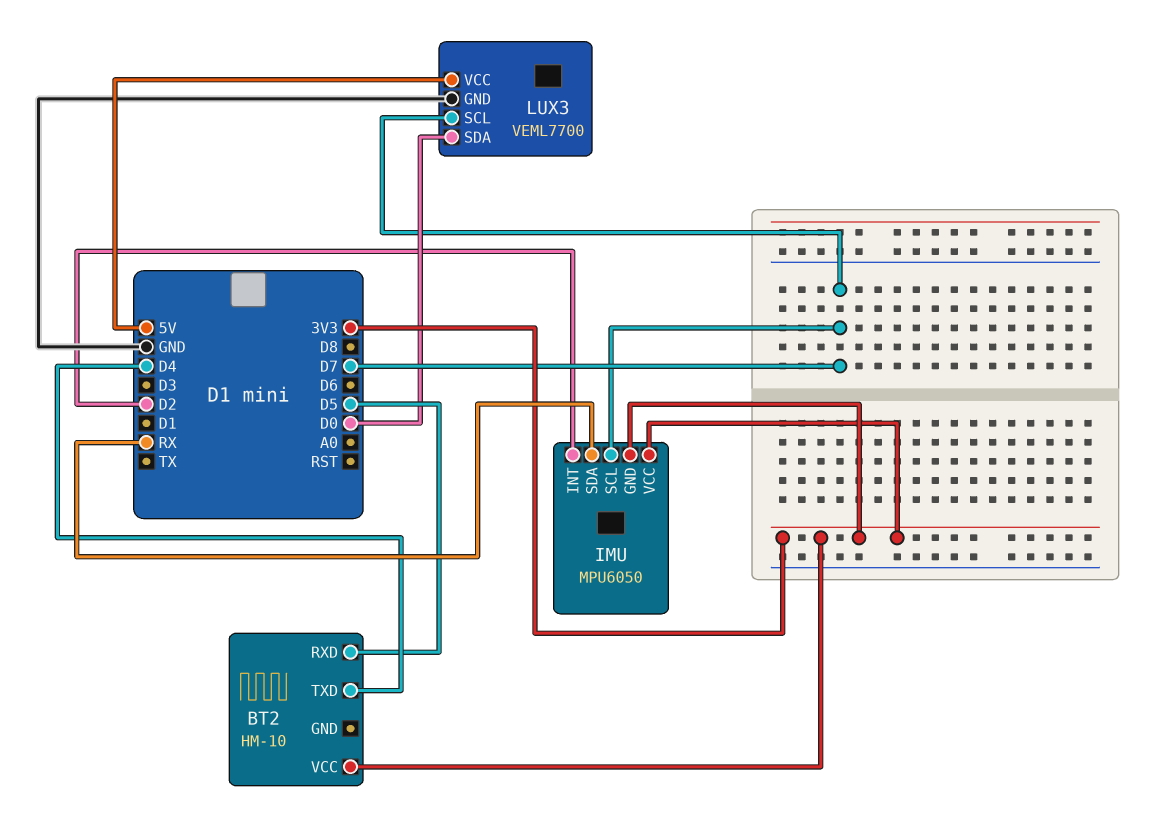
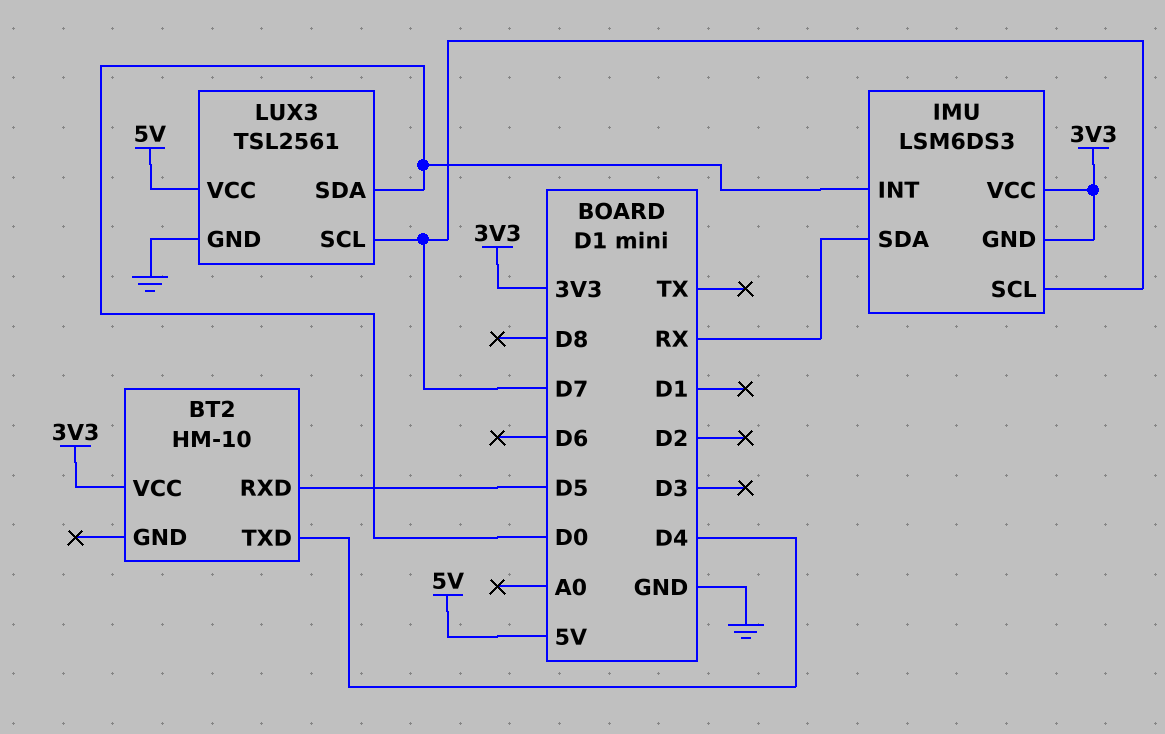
IMU: MPU6050 -> LSM6DS3
IMU pin INT: D2 -> D0
LUX3: VEML7700 -> TSL2561

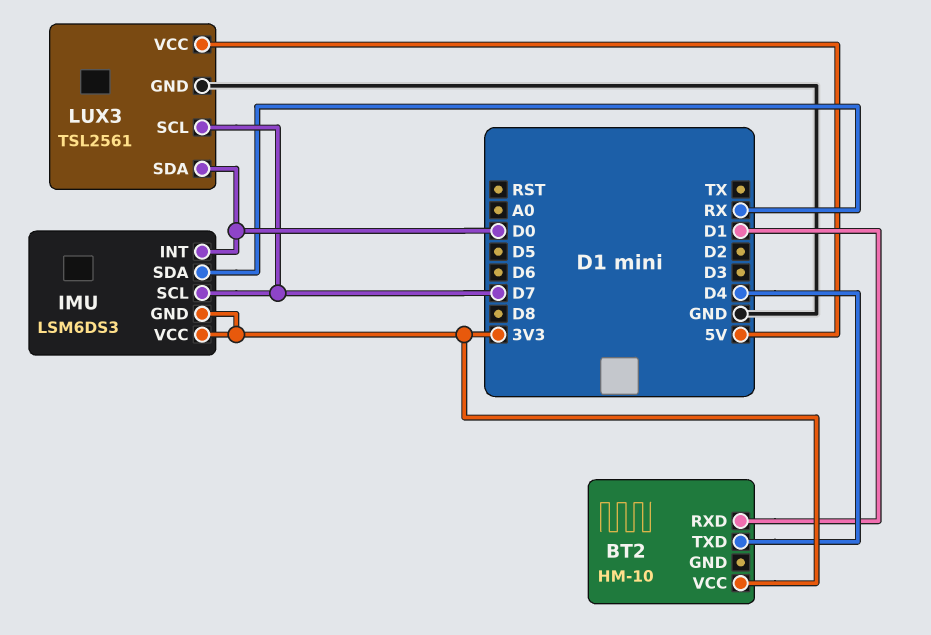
BT2 pin RXD: D5 -> D1

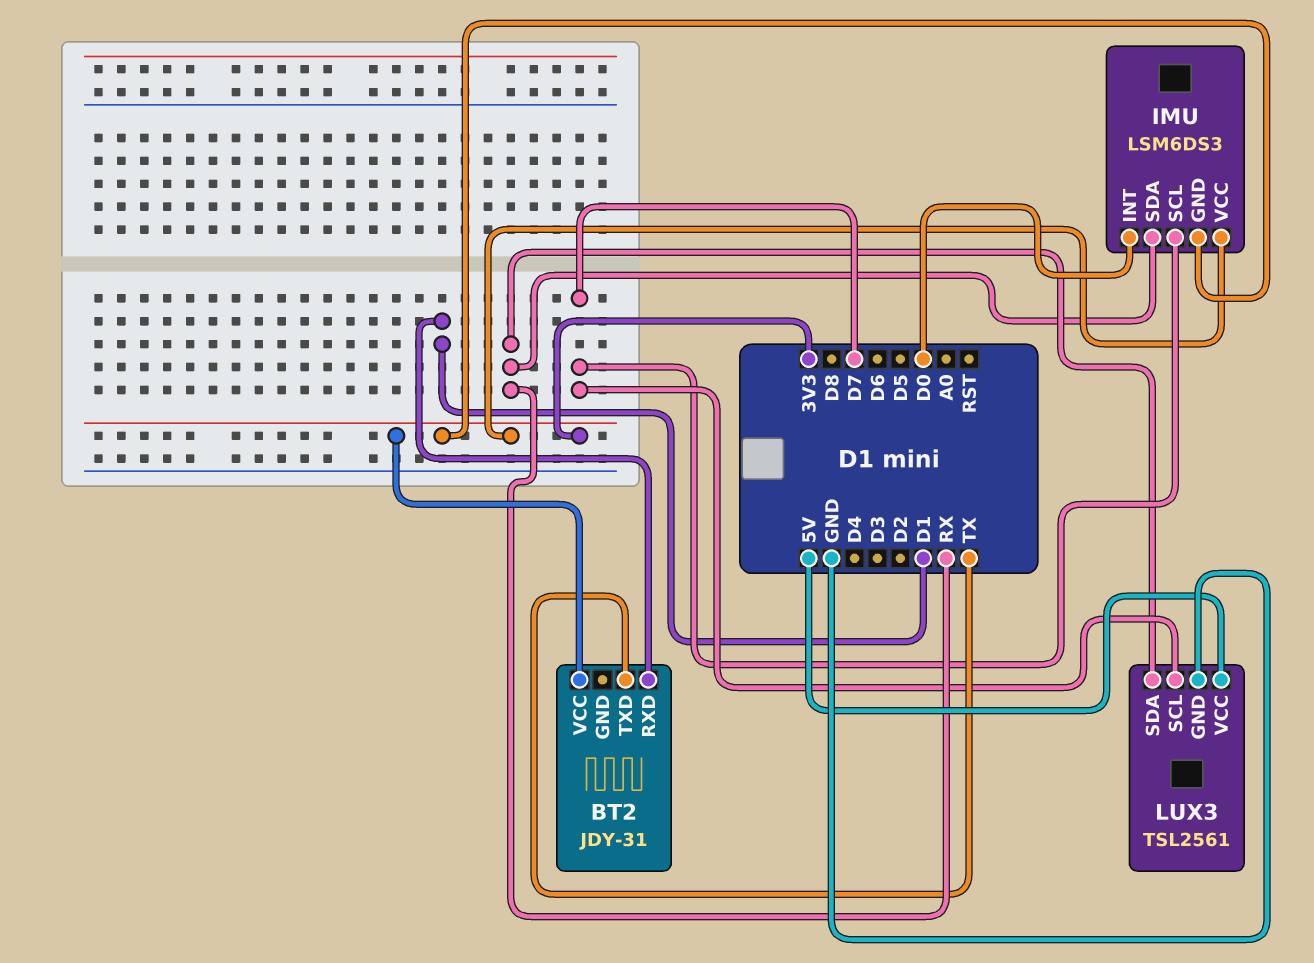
BT2: HM-10 -> JDY-31
BT2 pin TXD: D4 -> TX
LUX3 pin SDA: D0 -> RX

